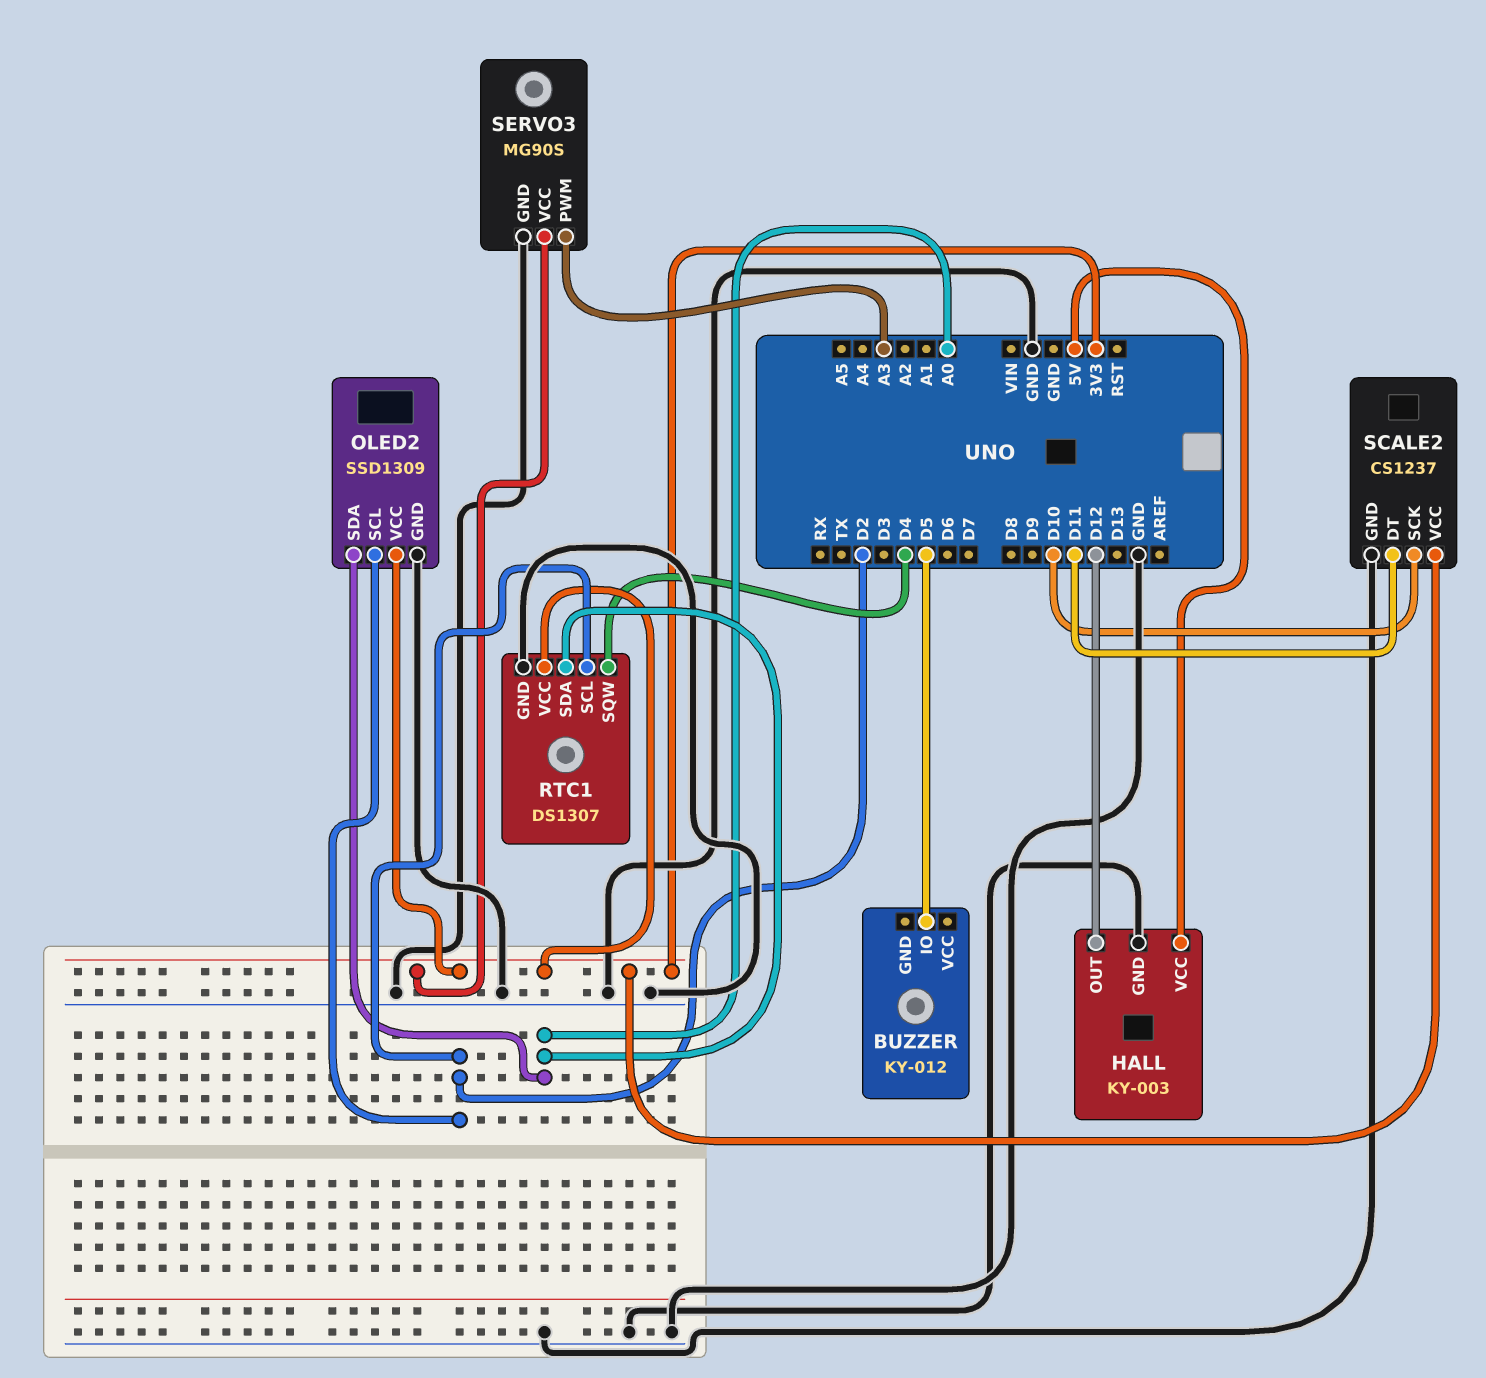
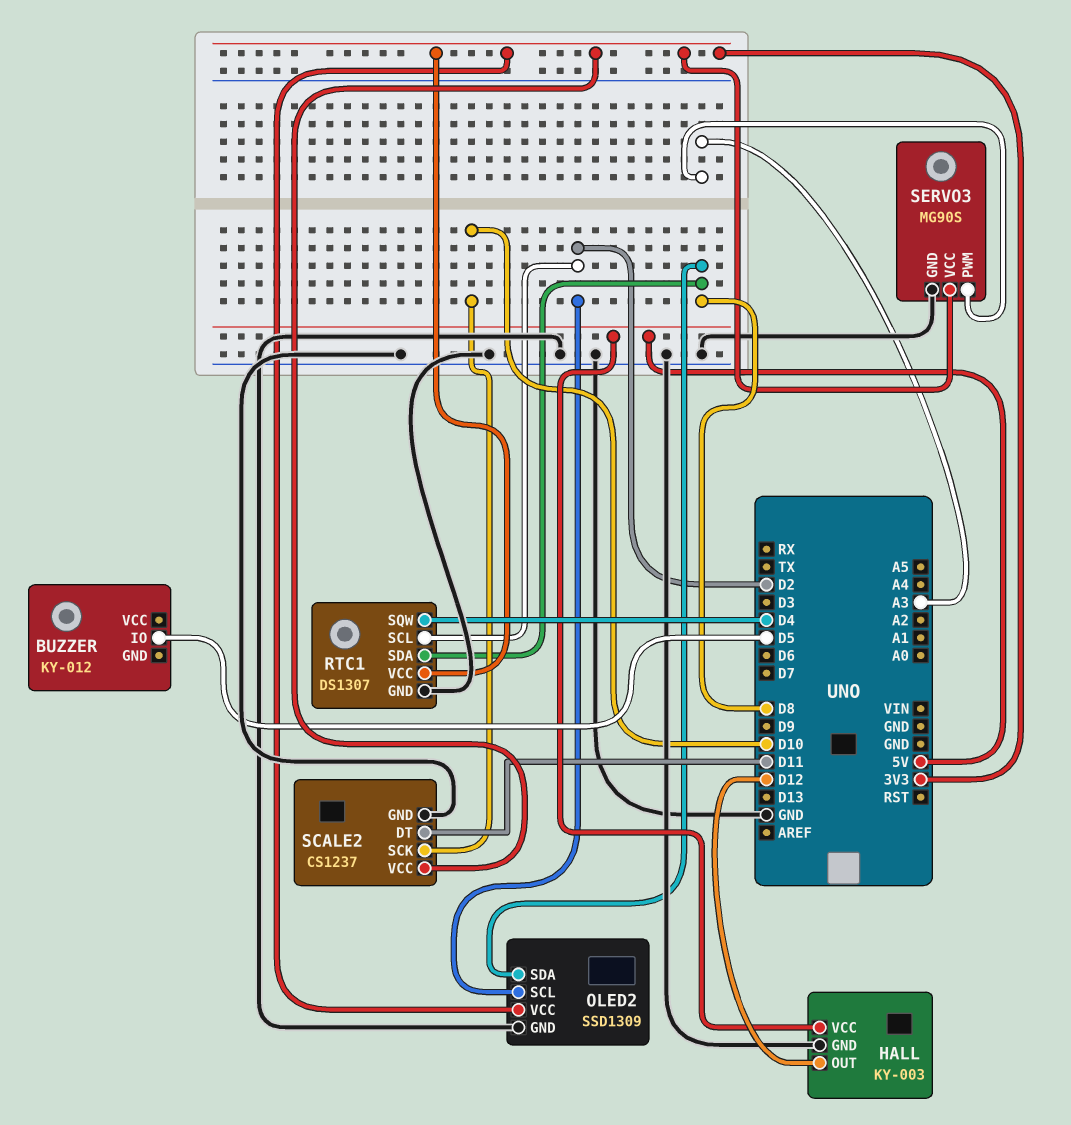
OLED2 pin SDA: A0 -> D8
RTC1 pin SDA: A0 -> D8

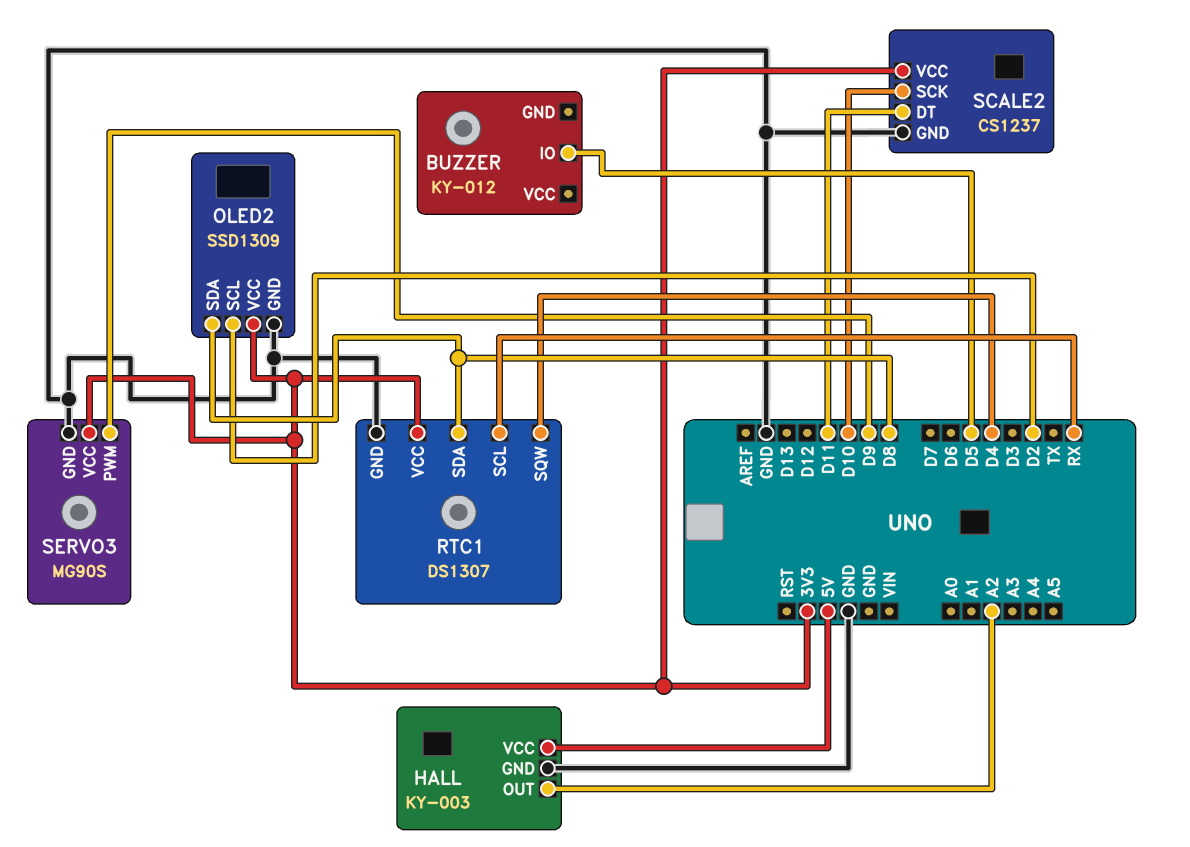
HALL pin OUT: D12 -> A2
RTC1 pin SCL: D2 -> RX
SERVO3 pin PWM: A3 -> D9

